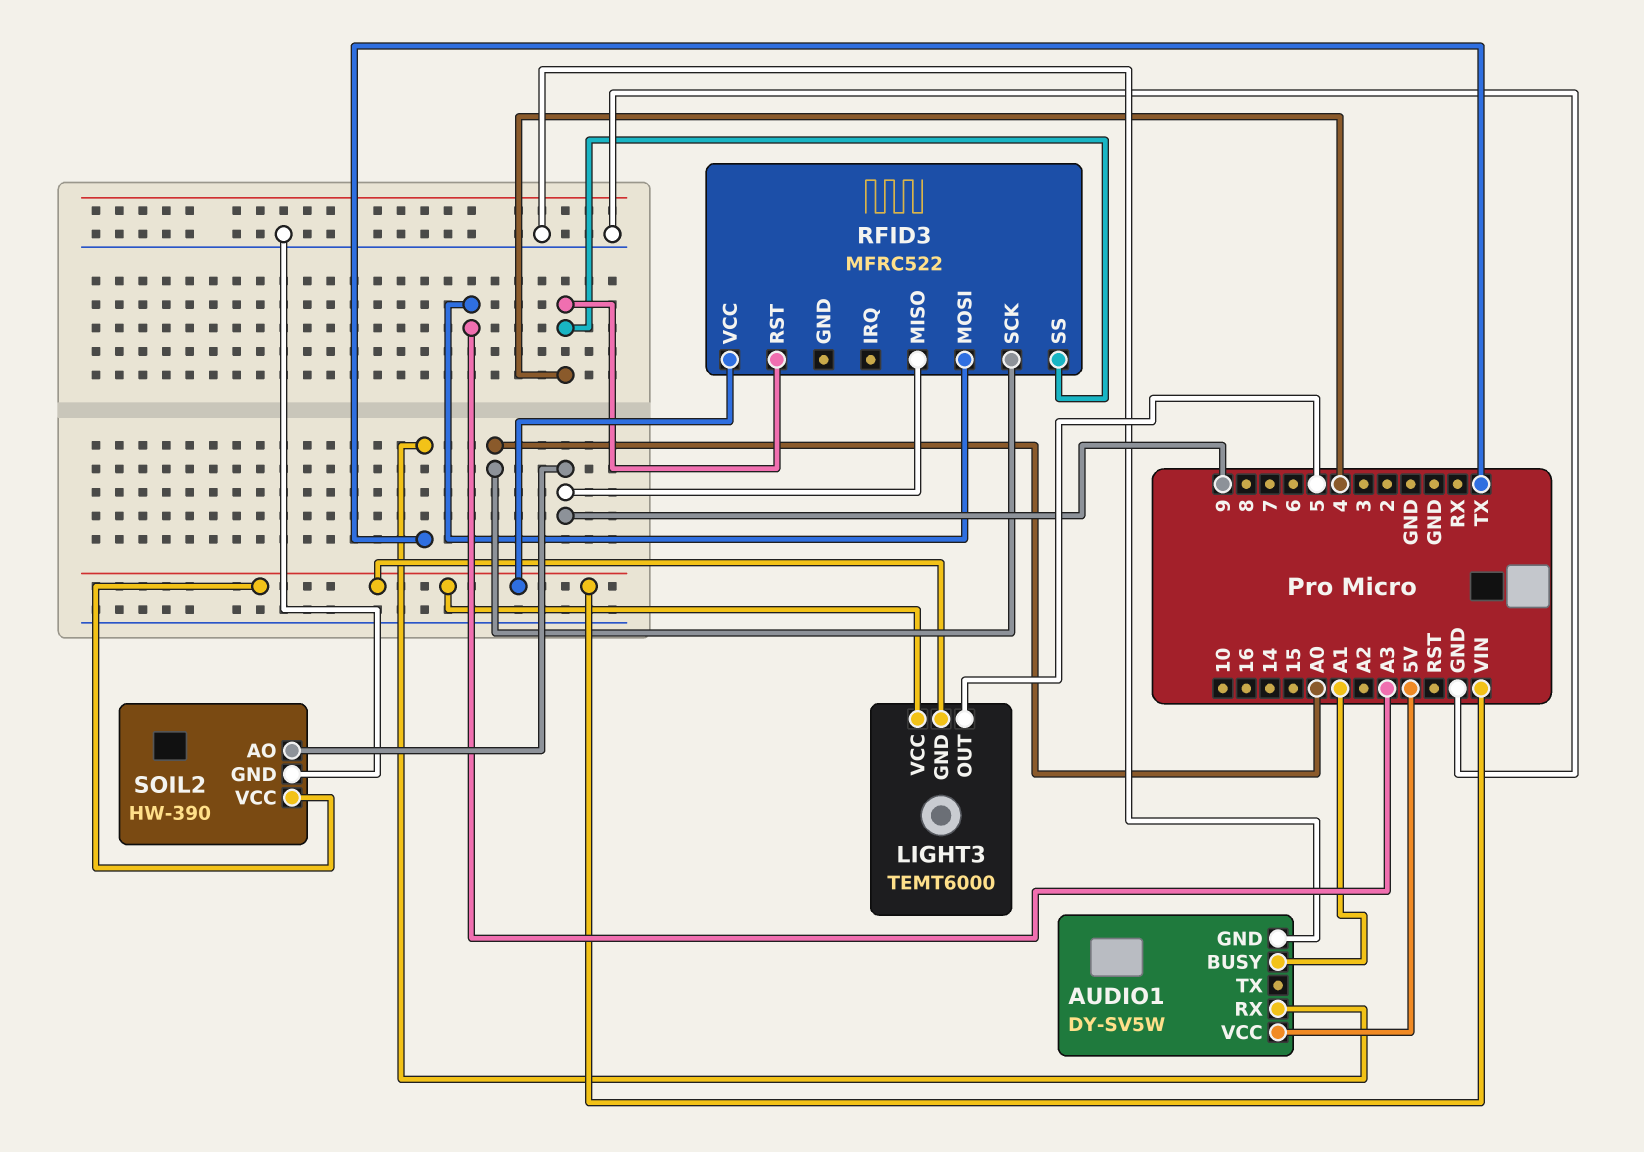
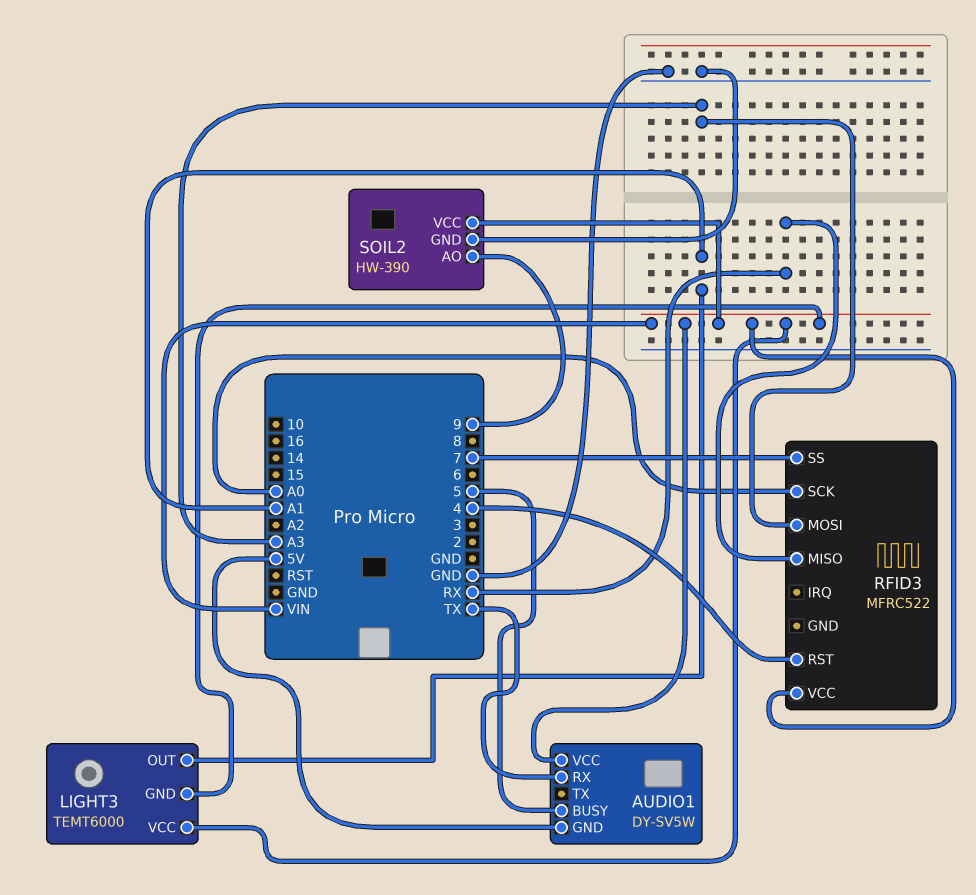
AUDIO1 pin BUSY: A1 -> 5
AUDIO1 pin GND: GND -> 5V
AUDIO1 pin VCC: 5V -> VIN
LIGHT3 pin OUT: 5 -> A1
RFID3 pin MISO: 9 -> RX
RFID3 pin SS: 4 -> 7

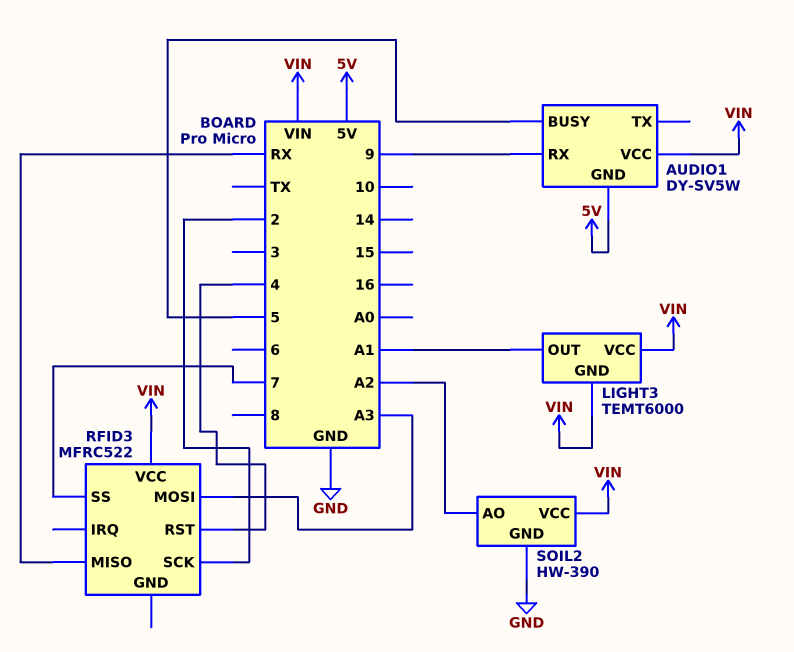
AUDIO1 pin RX: TX -> 9
RFID3 pin SCK: A0 -> 2
SOIL2 pin AO: 9 -> A2

